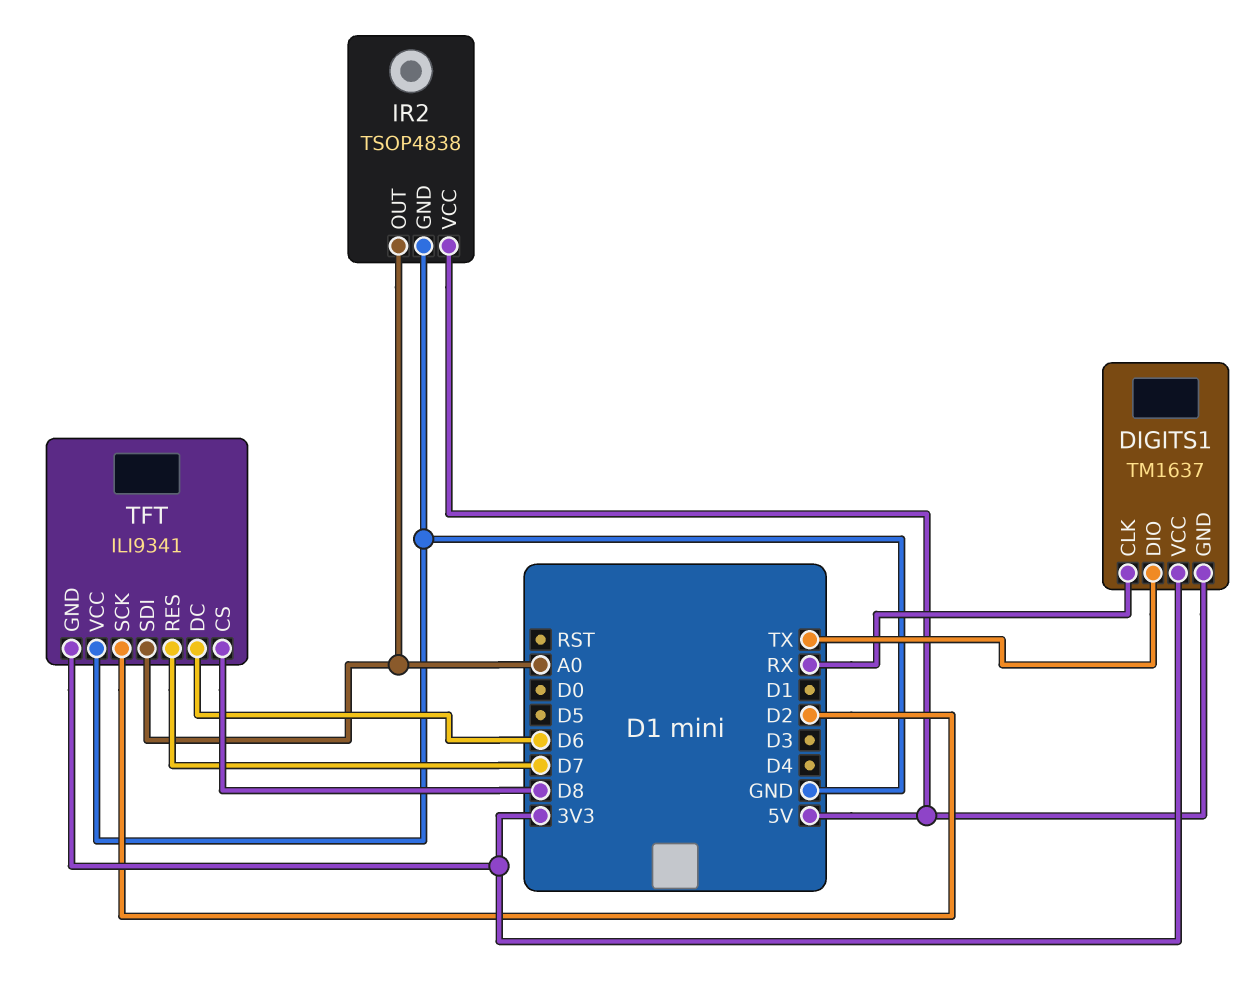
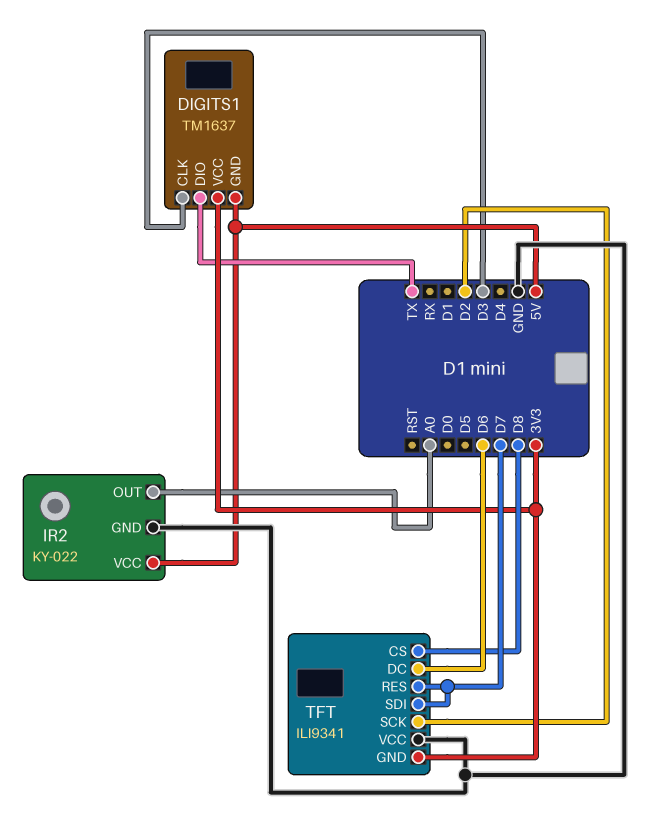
DIGITS1 pin CLK: RX -> D3
IR2: TSOP4838 -> KY-022
TFT pin SDI: A0 -> D7

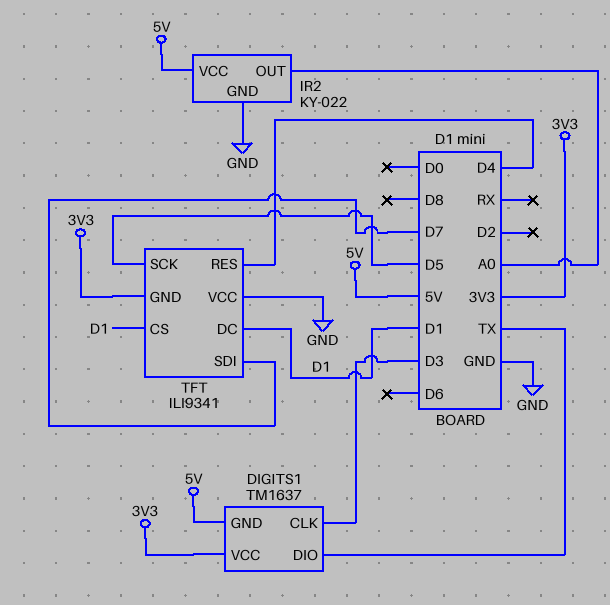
TFT pin CS: D8 -> D1
TFT pin DC: D6 -> D1
TFT pin RES: D7 -> D4
TFT pin SCK: D2 -> D5

